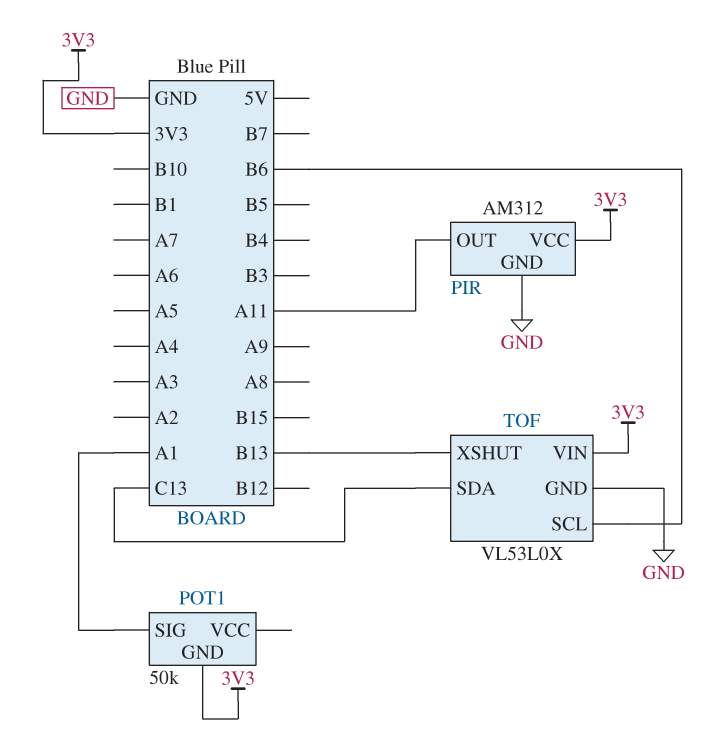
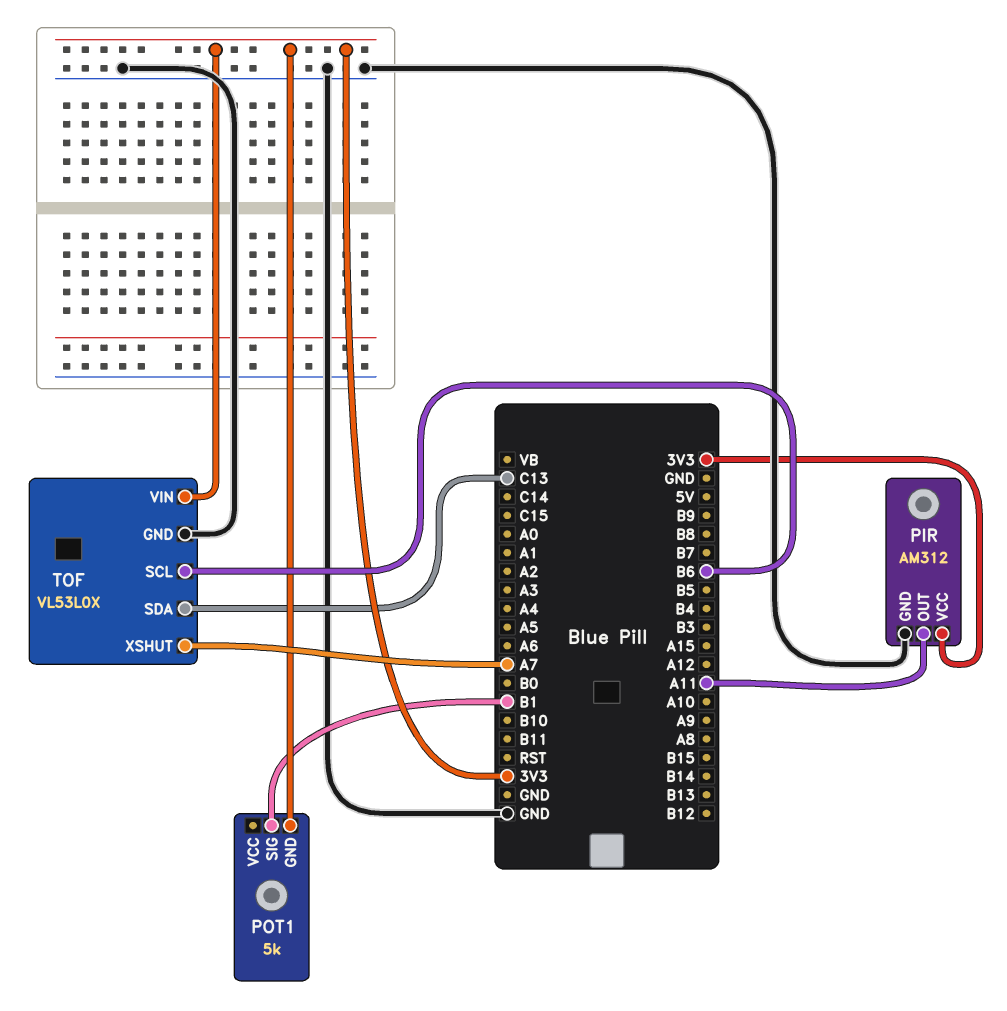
POT1: 50k -> 5k
POT1 pin SIG: A1 -> B1
TOF pin XSHUT: B13 -> A7

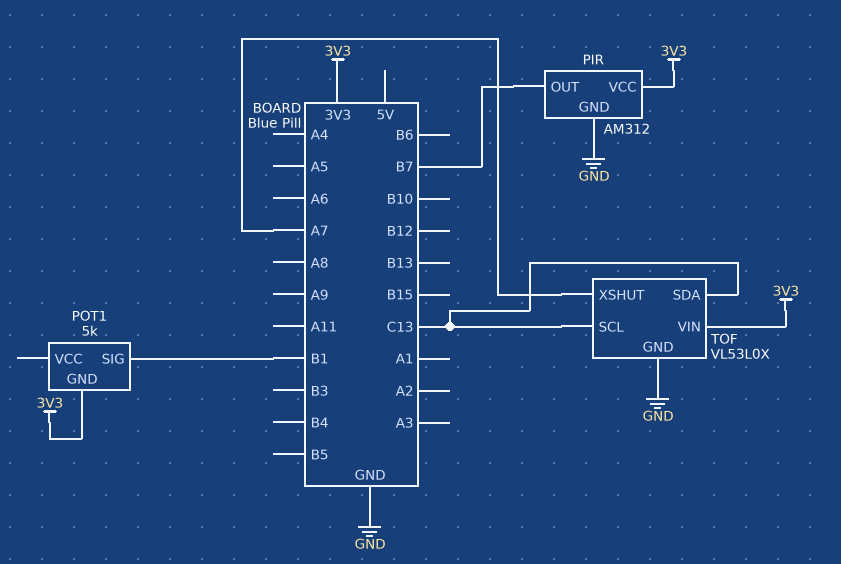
PIR pin OUT: A11 -> B7
TOF pin SCL: B6 -> C13

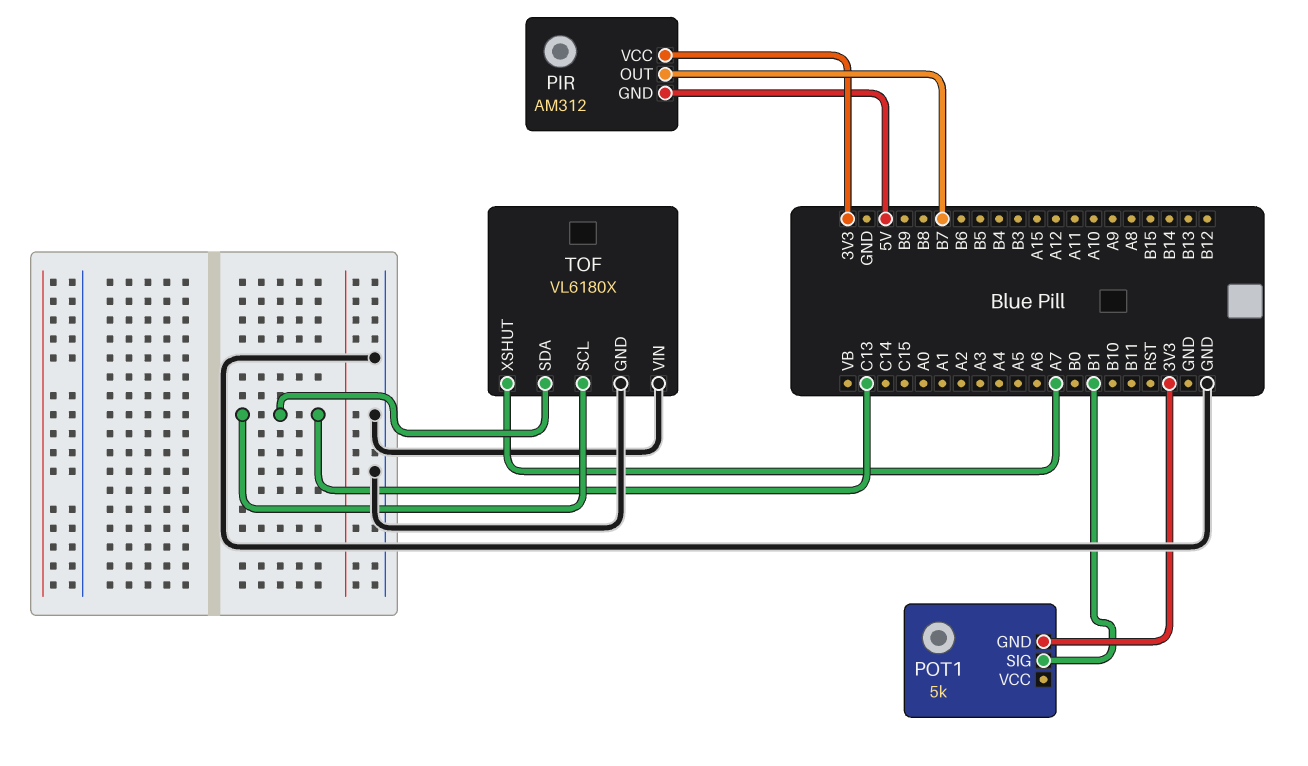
PIR pin GND: GND -> 5V
TOF: VL53L0X -> VL6180X
TOF pin VIN: 3V3 -> GND

